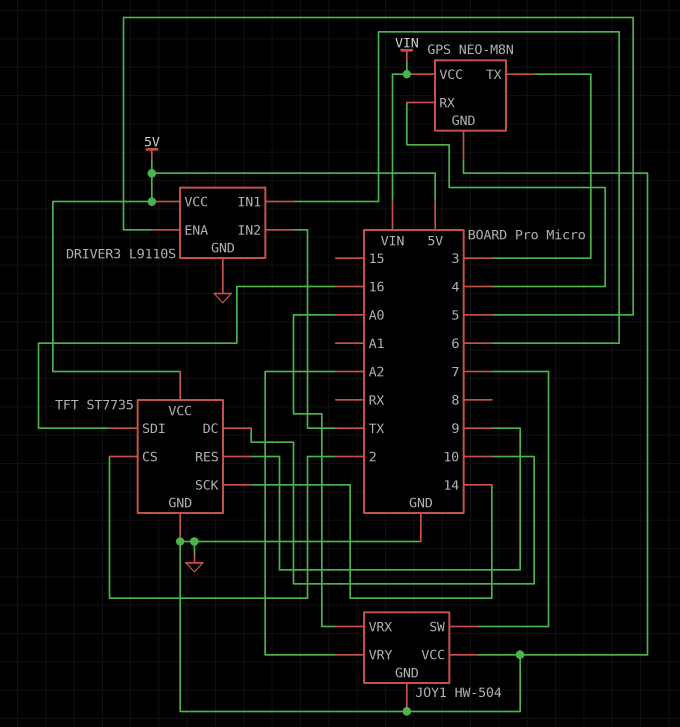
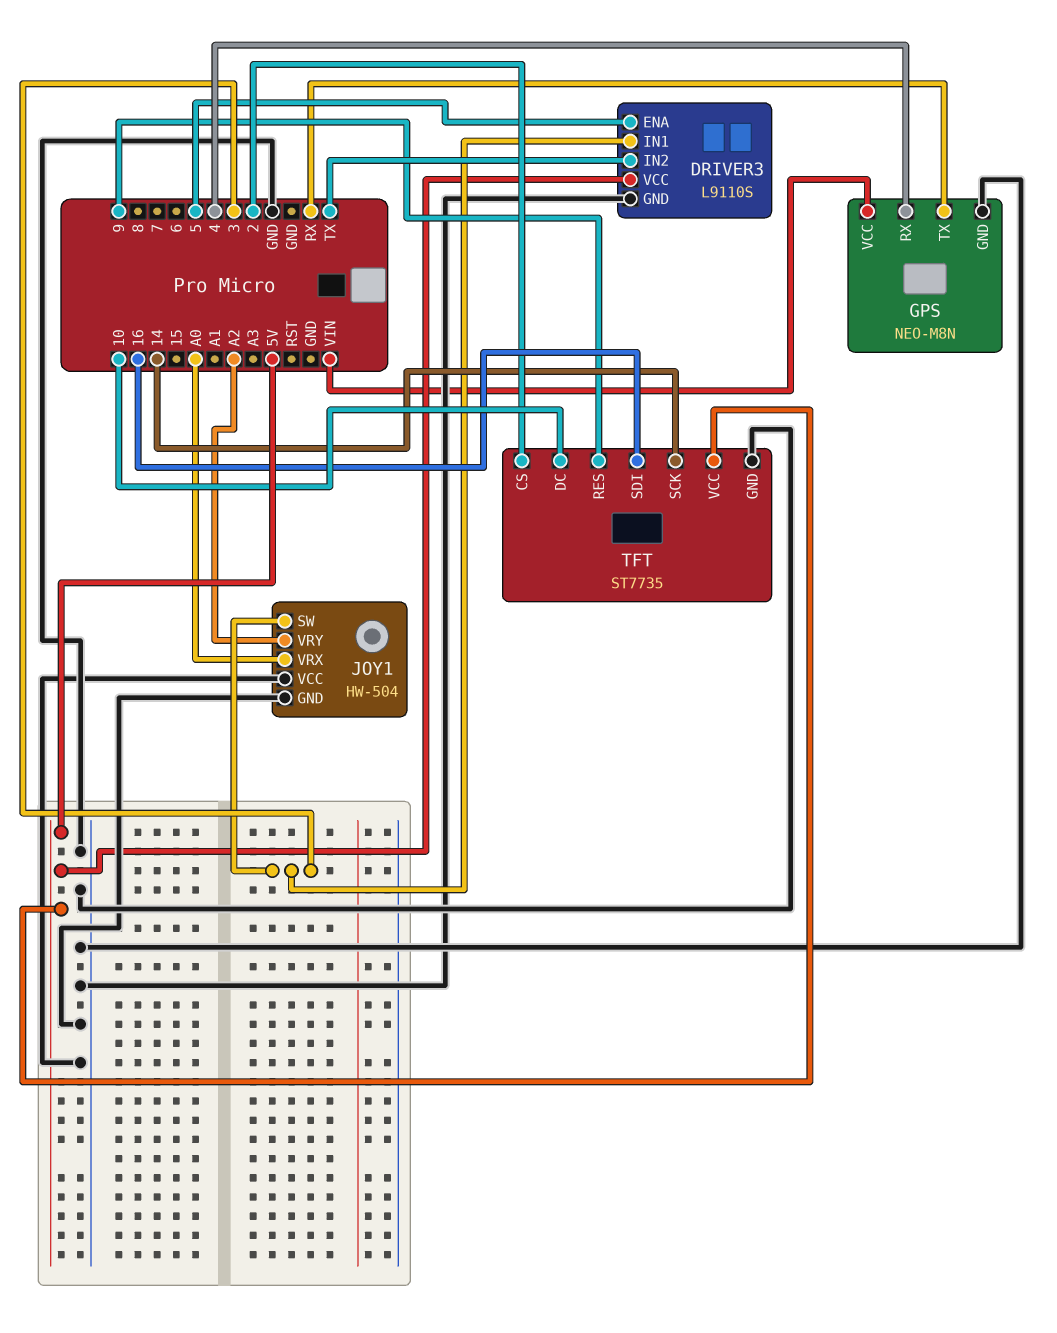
DRIVER3 pin IN1: 6 -> 3
GPS pin TX: 3 -> RX
JOY1 pin SW: 7 -> 3

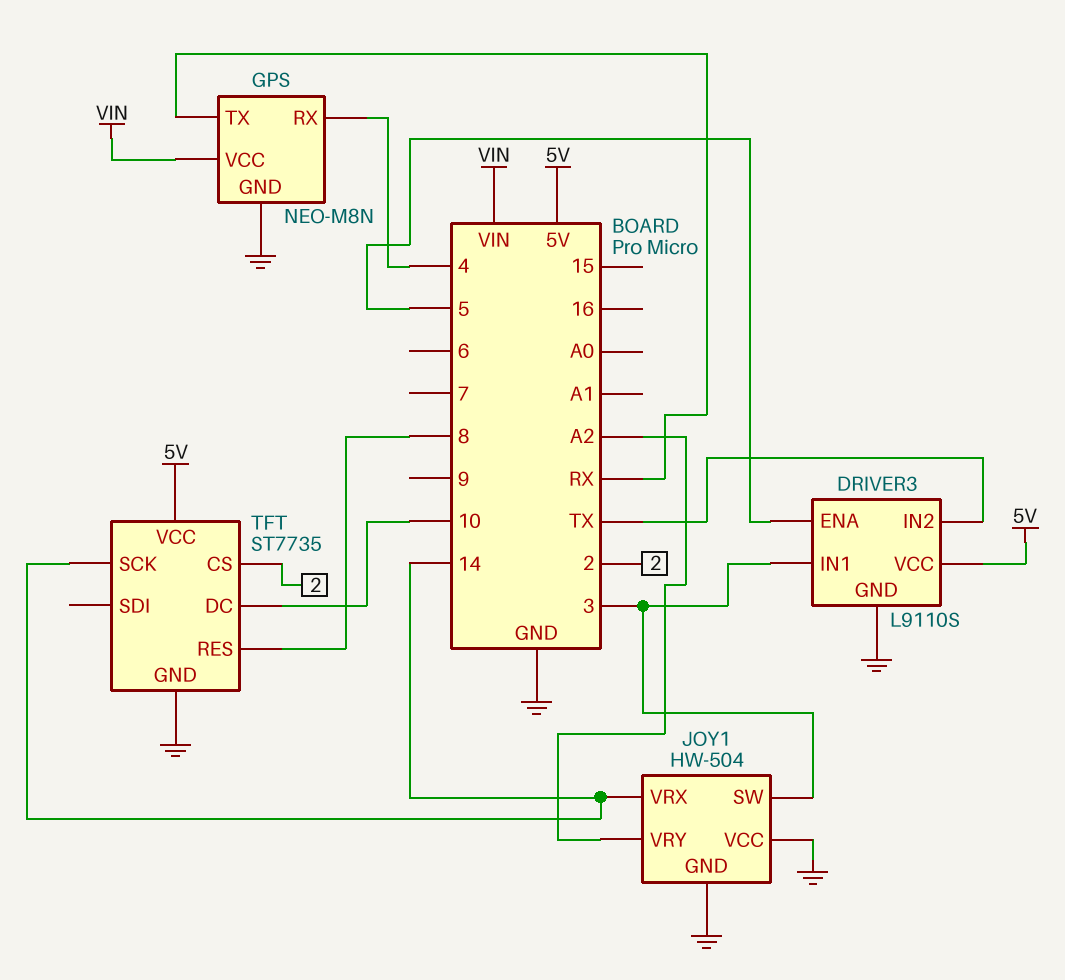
JOY1 pin VRX: A0 -> 14
TFT pin RES: 9 -> 8
TFT pin SDI: 16 -> none

